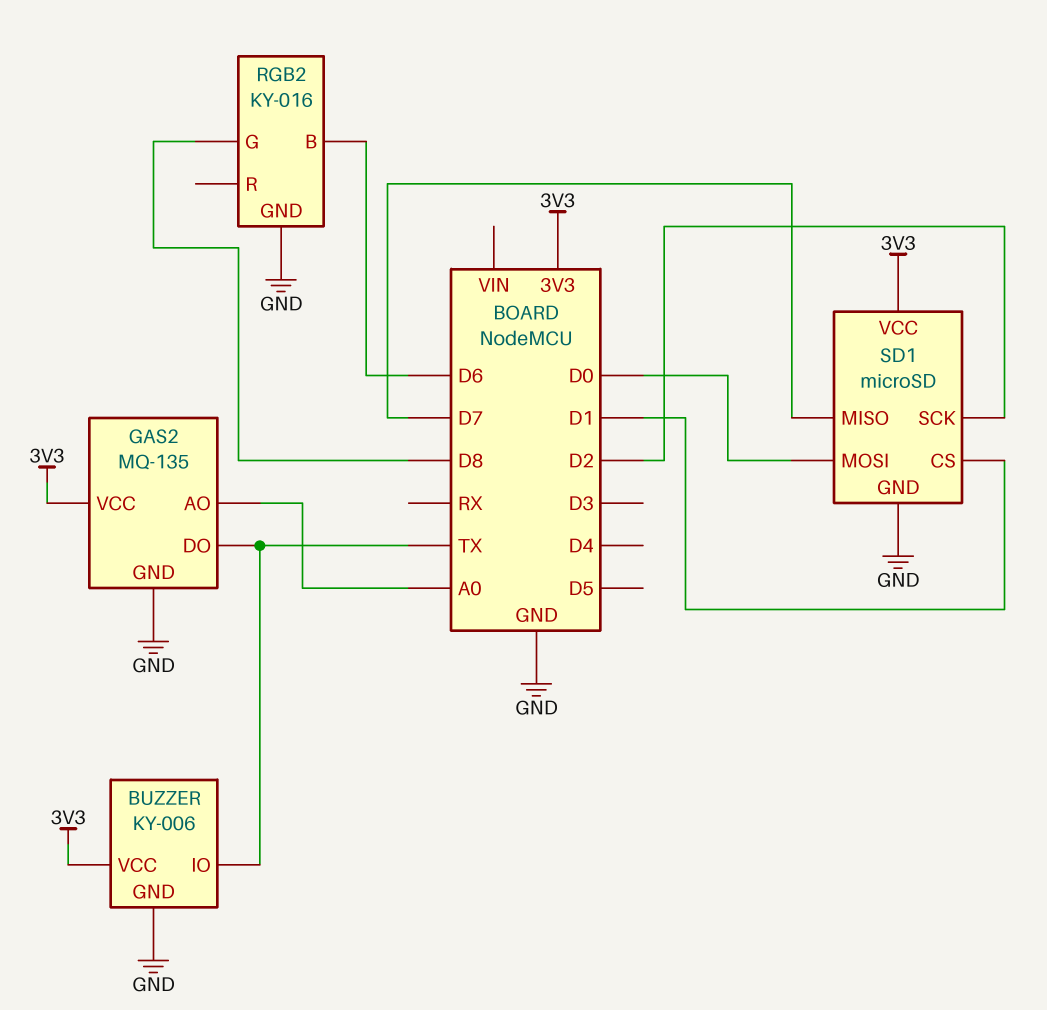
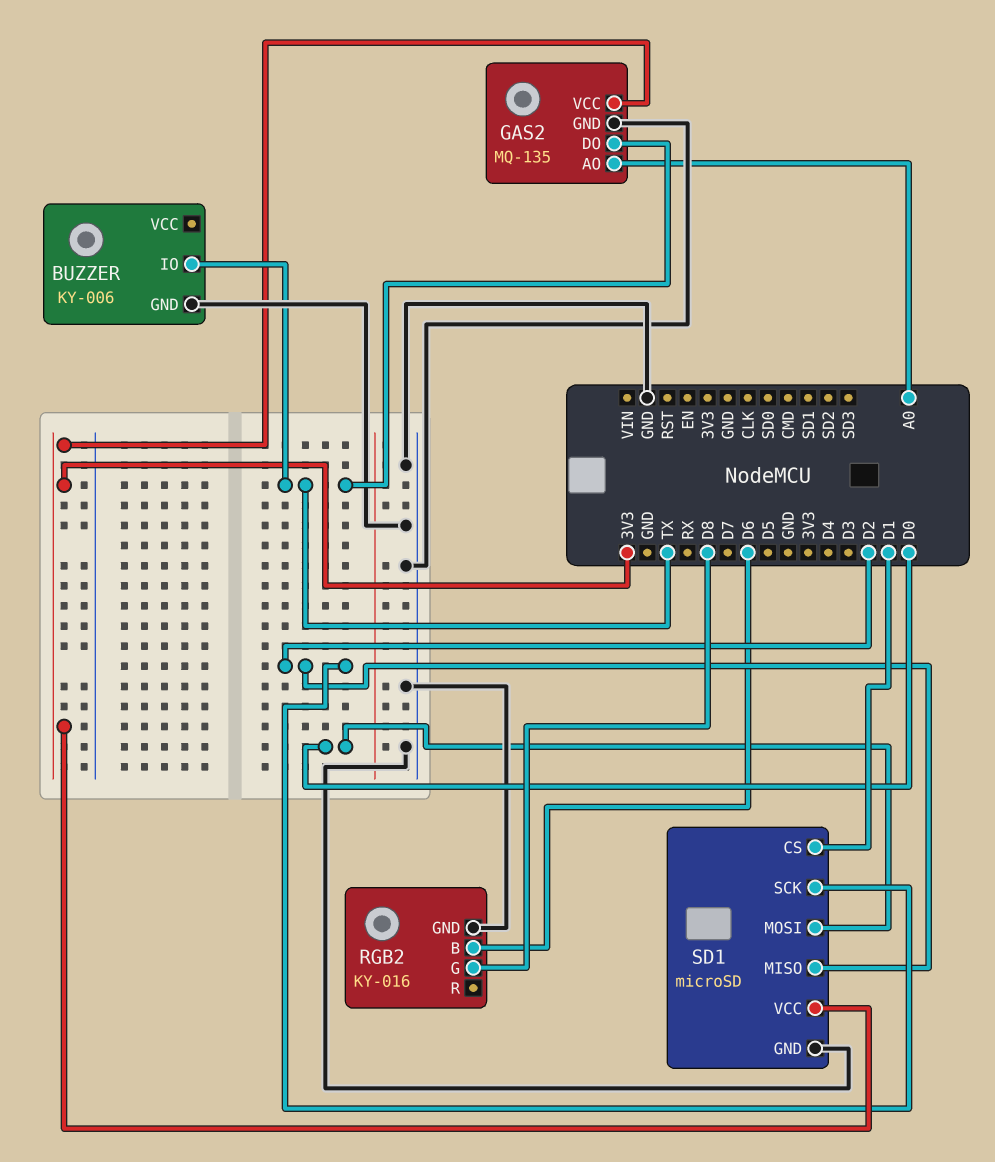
BUZZER pin VCC: 3V3 -> none
SD1 pin MISO: D7 -> D2

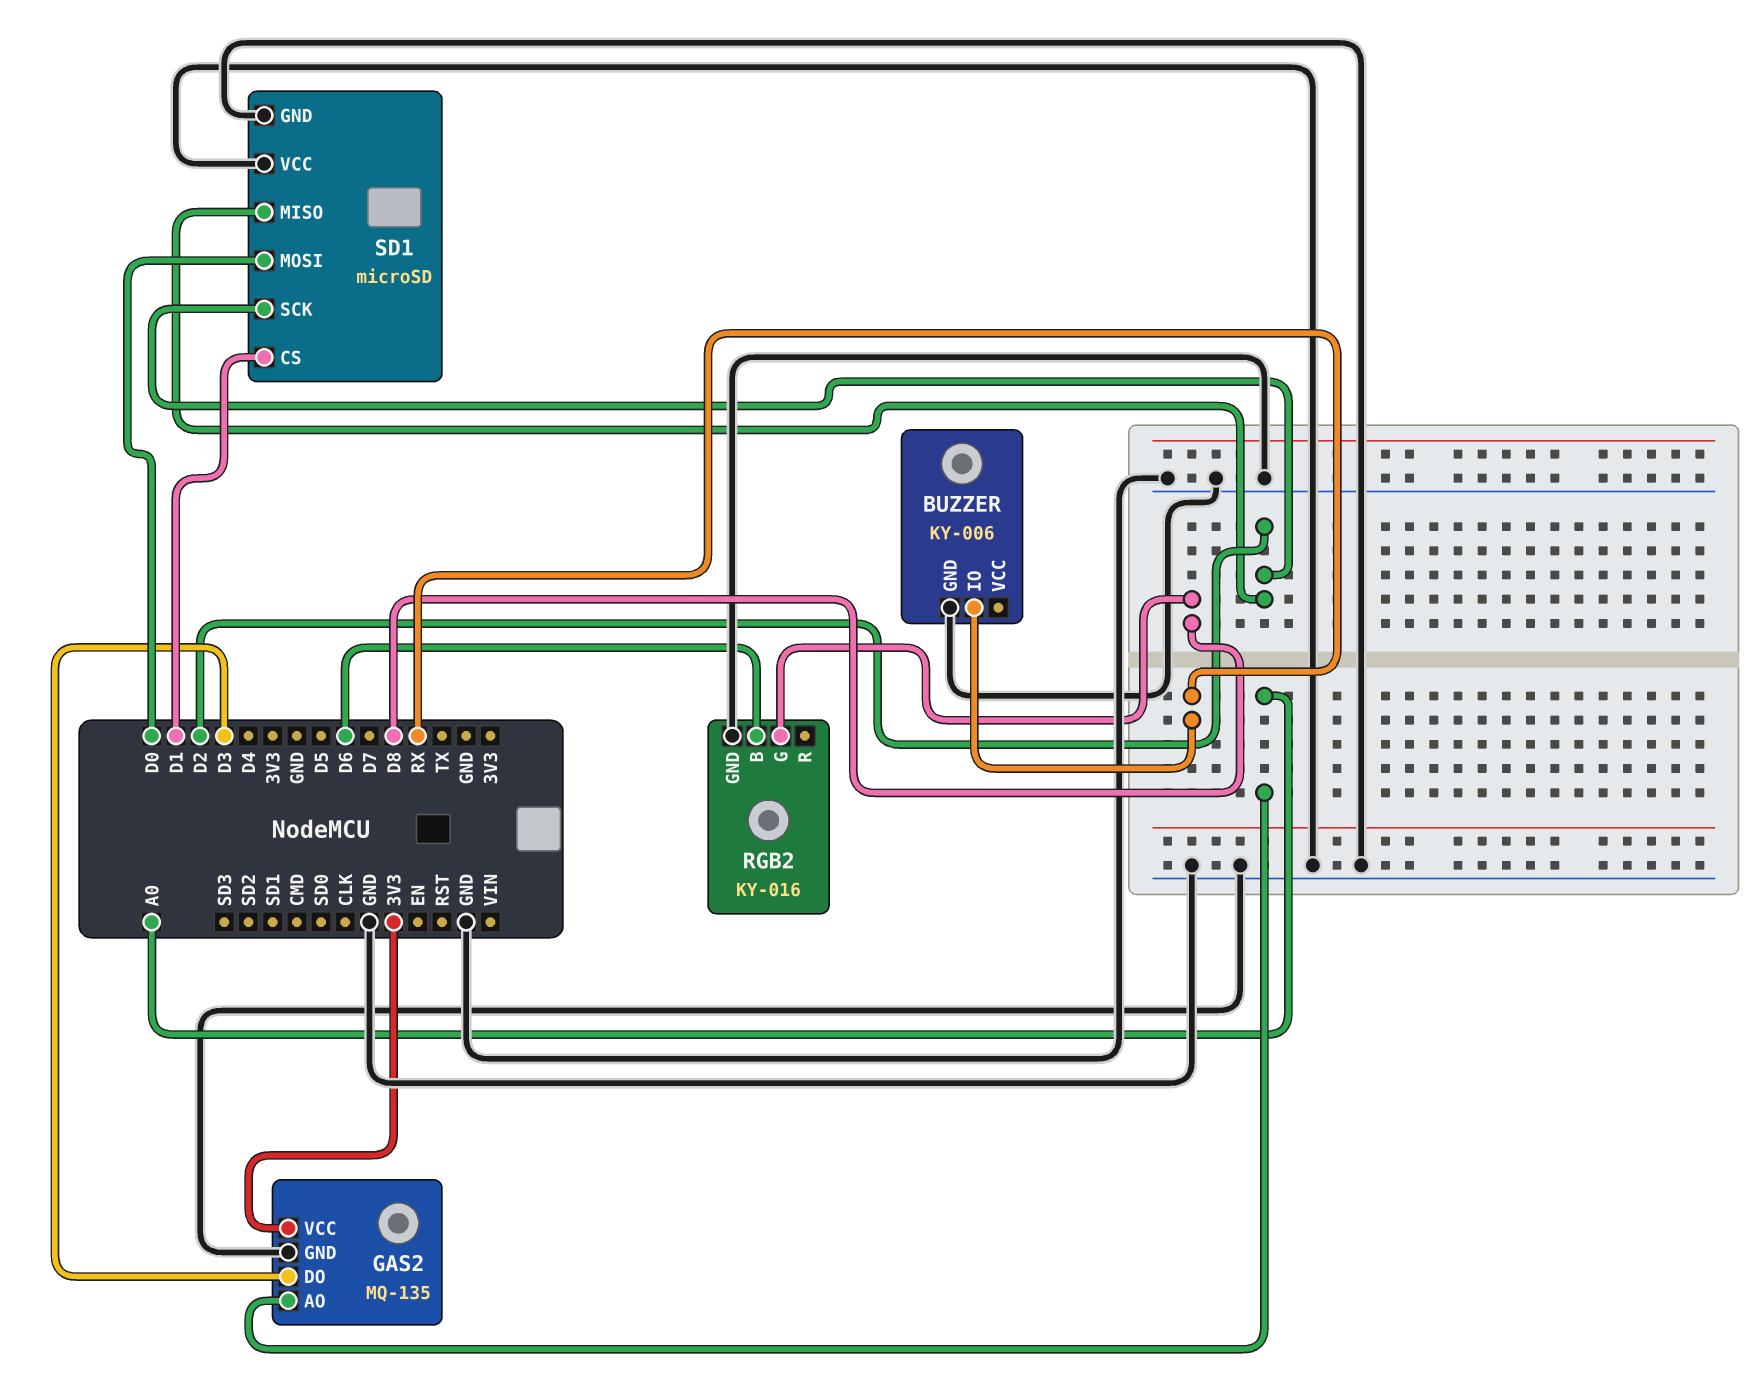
BUZZER pin IO: TX -> RX
GAS2 pin DO: TX -> D3
SD1 pin VCC: 3V3 -> GND

